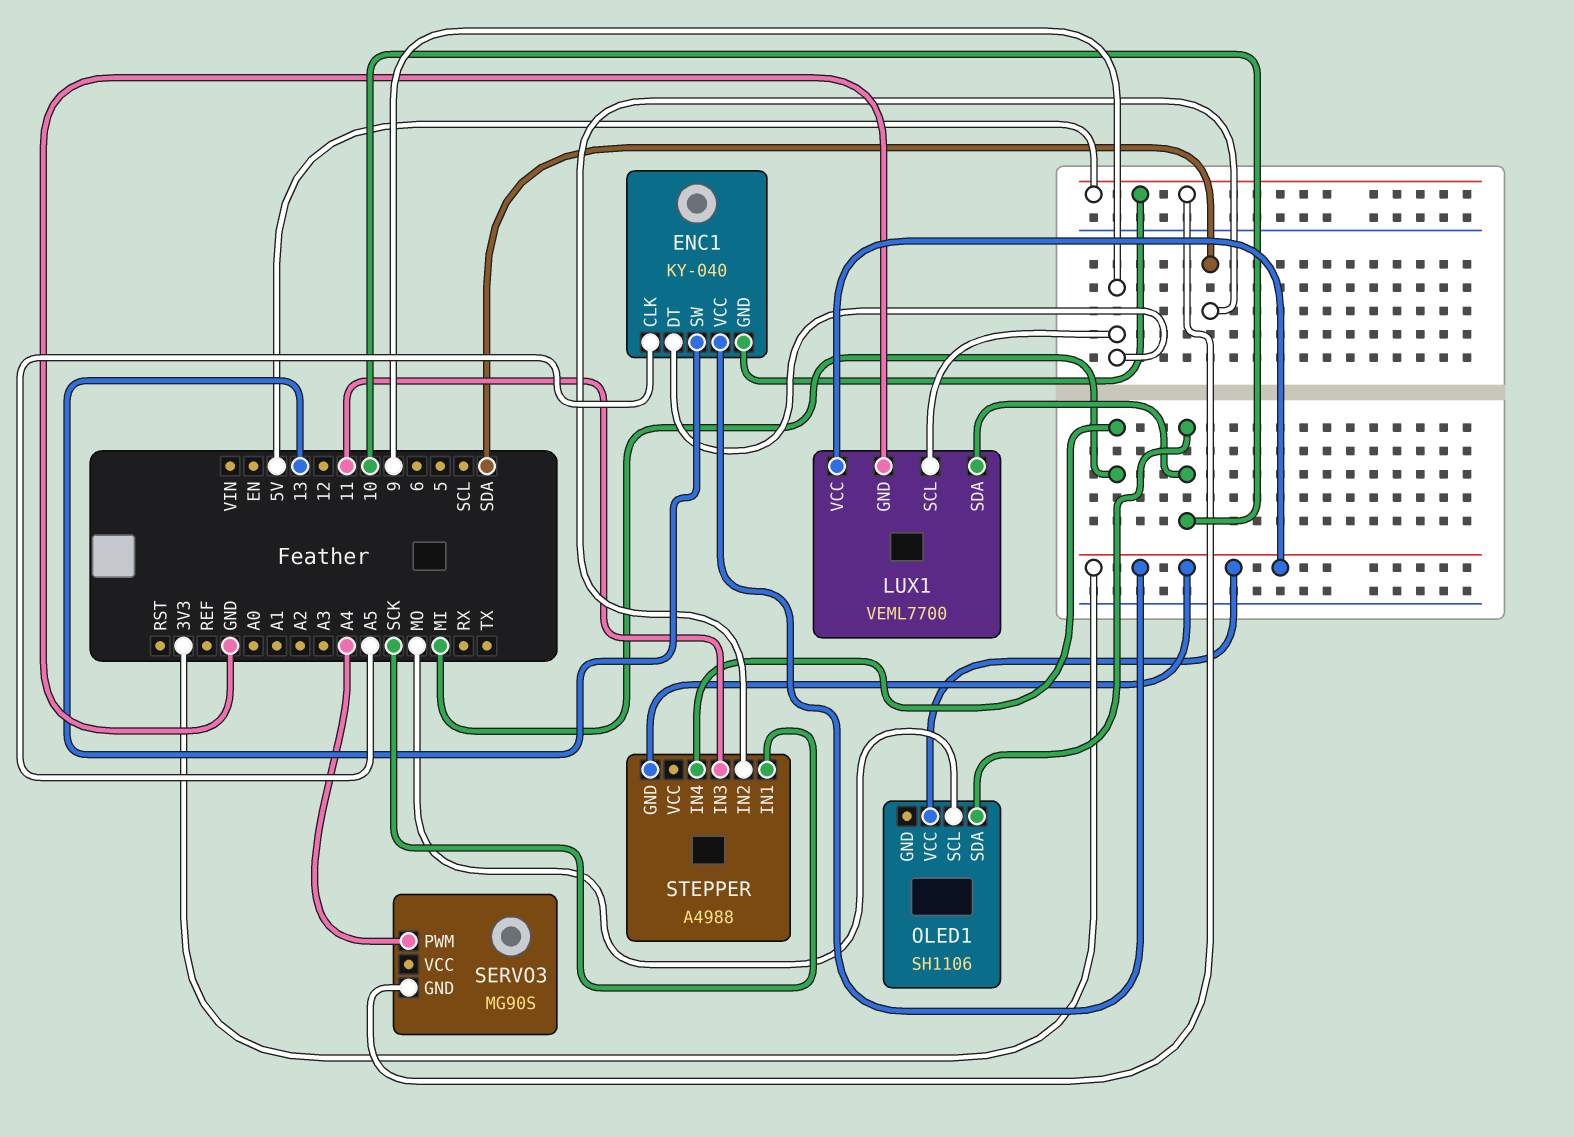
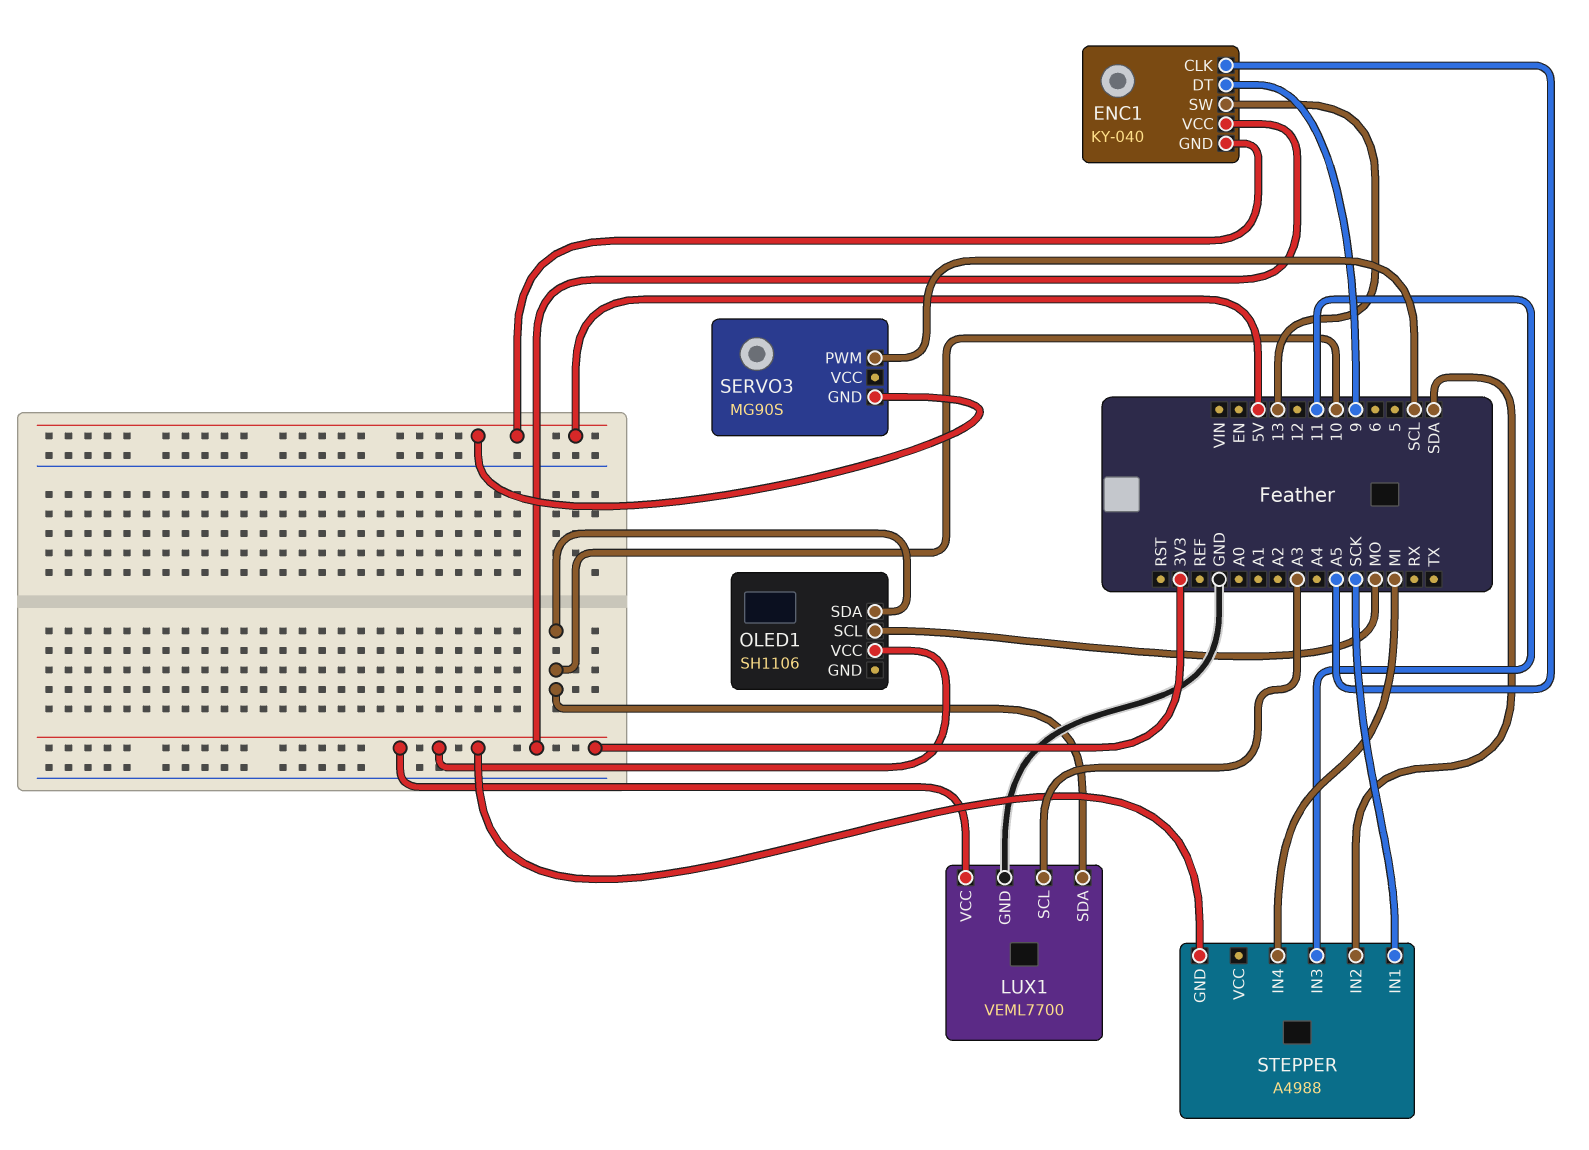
LUX1 pin SCL: 9 -> A3
SERVO3 pin PWM: A4 -> SCL

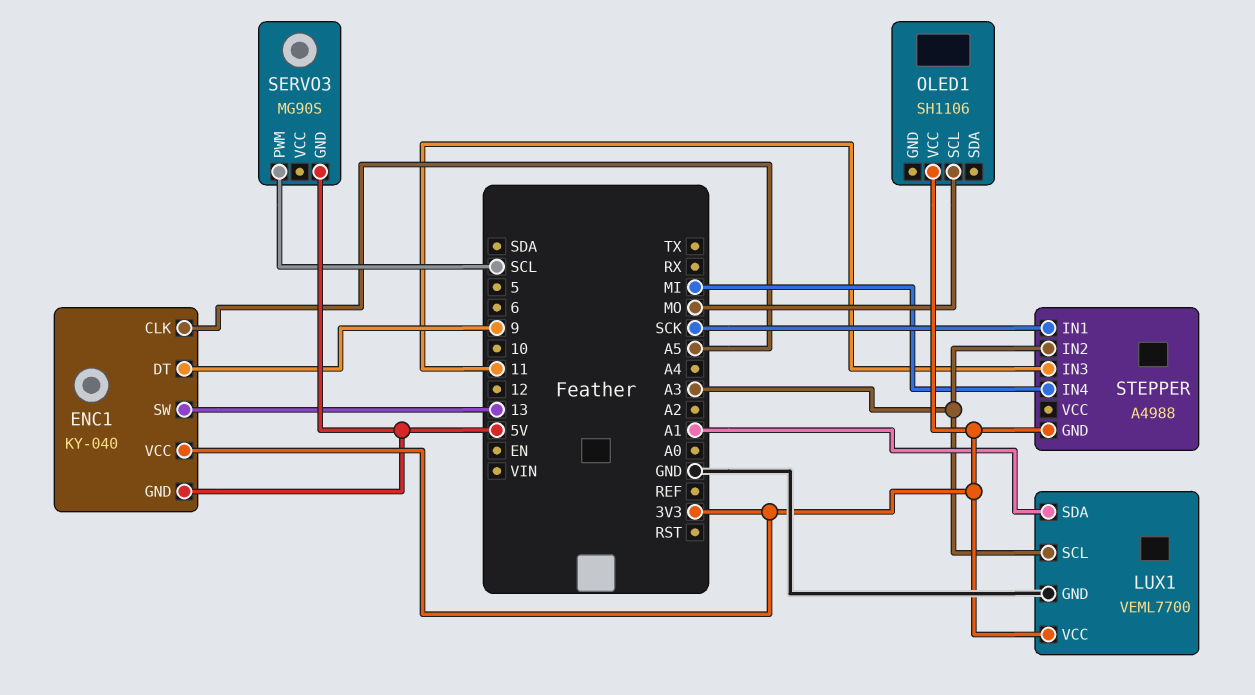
LUX1 pin SDA: 10 -> A1
OLED1 pin SDA: 10 -> none
STEPPER pin IN2: SDA -> A3

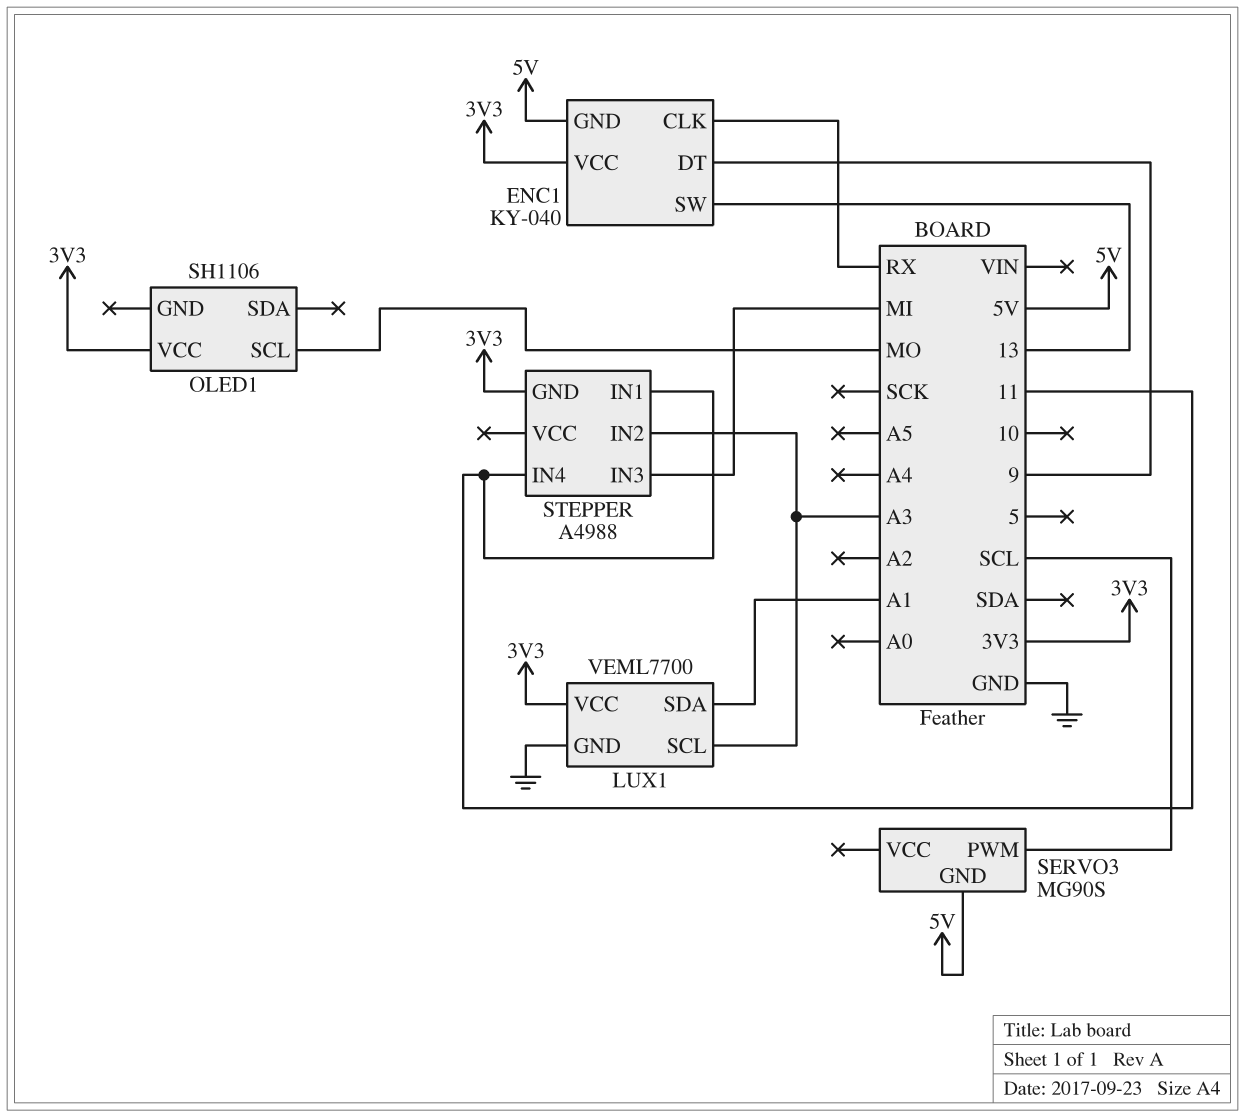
ENC1 pin CLK: A5 -> RX
STEPPER pin IN1: SCK -> 11
STEPPER pin IN3: 11 -> MI
STEPPER pin IN4: MI -> 11

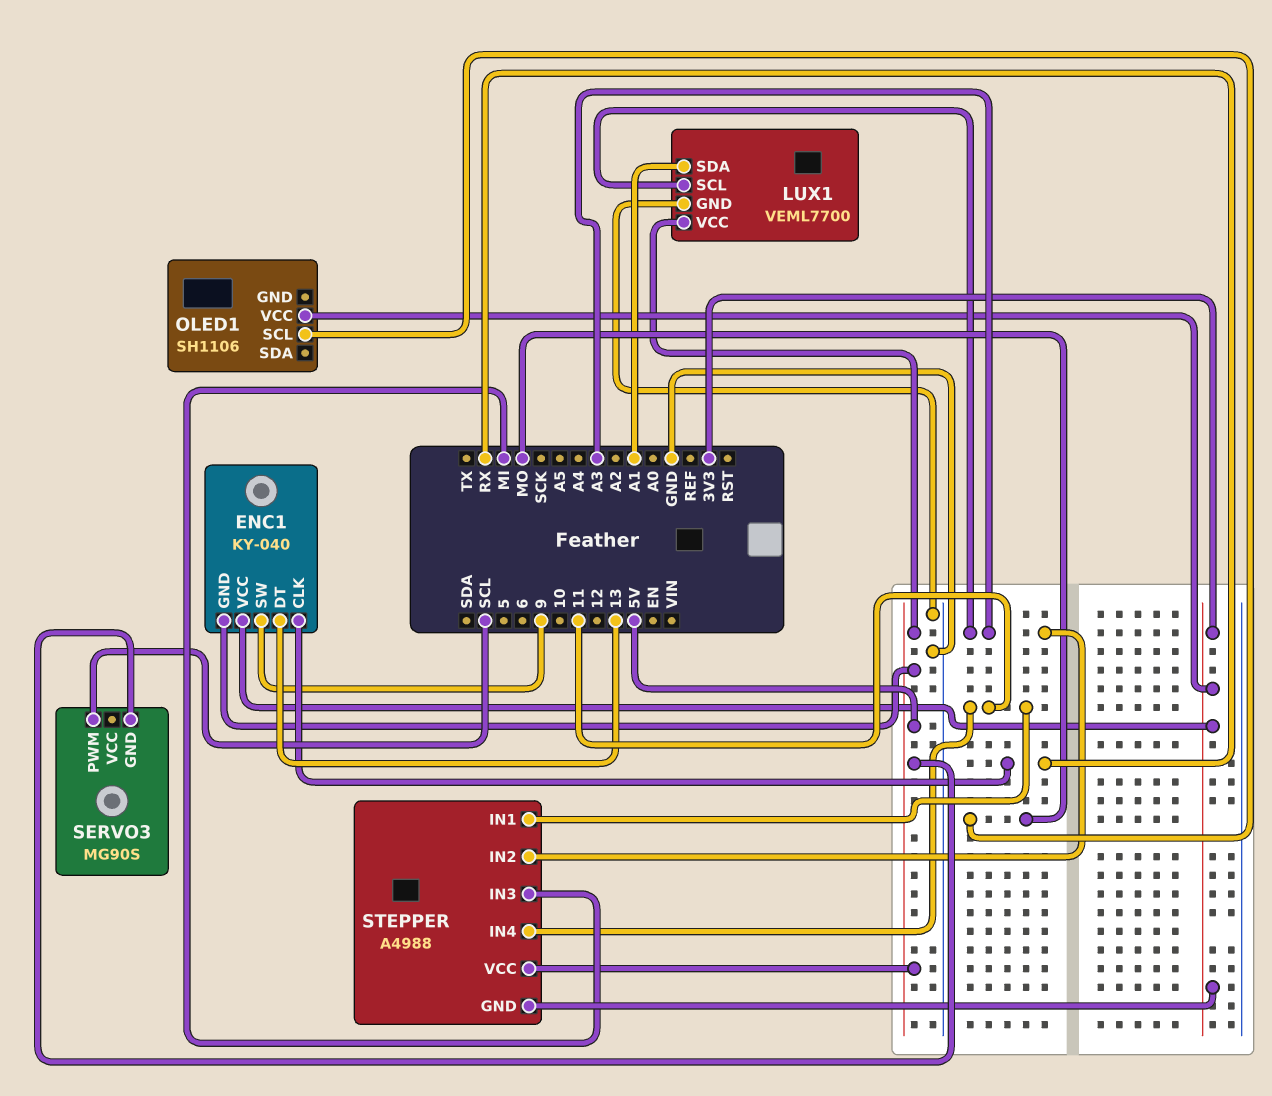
ENC1 pin DT: 9 -> 13
ENC1 pin SW: 13 -> 9
LUX1 pin VCC: 3V3 -> 5V
STEPPER pin VCC: none -> 5V

